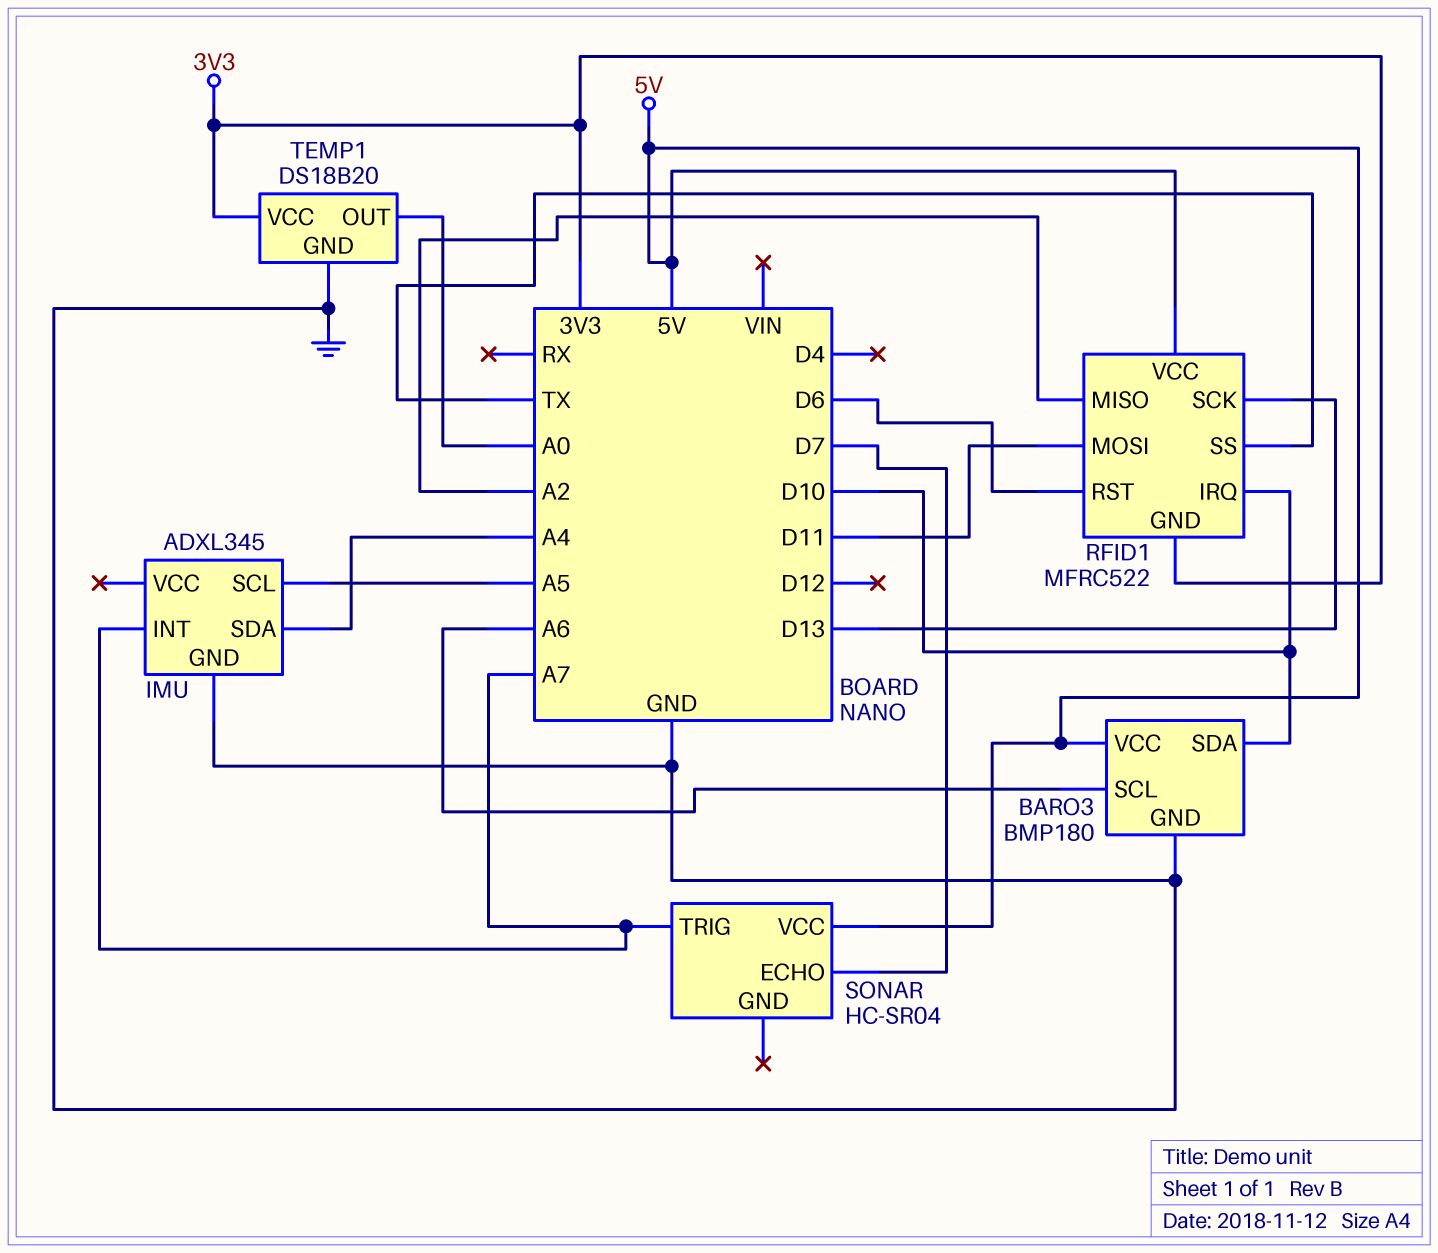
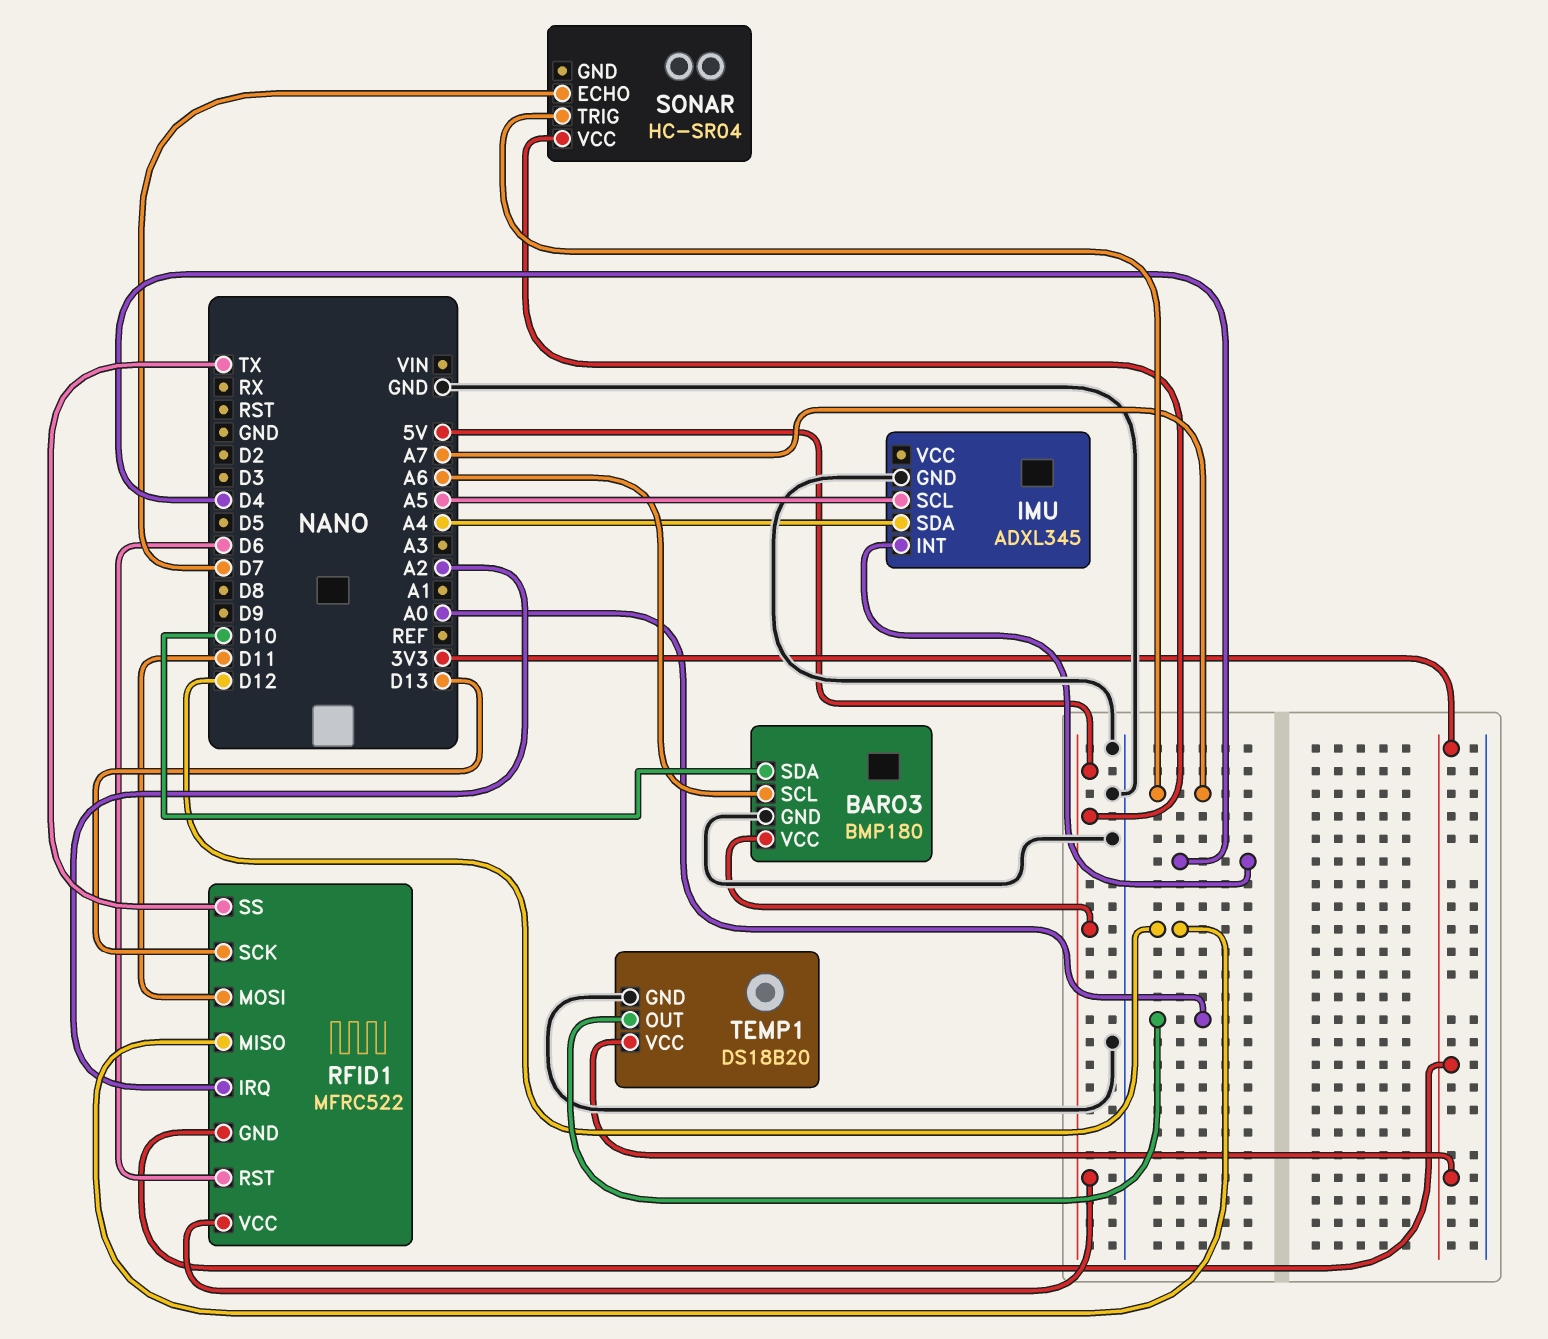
IMU pin INT: A7 -> D4
RFID1 pin IRQ: D10 -> A2
RFID1 pin MISO: A2 -> D12

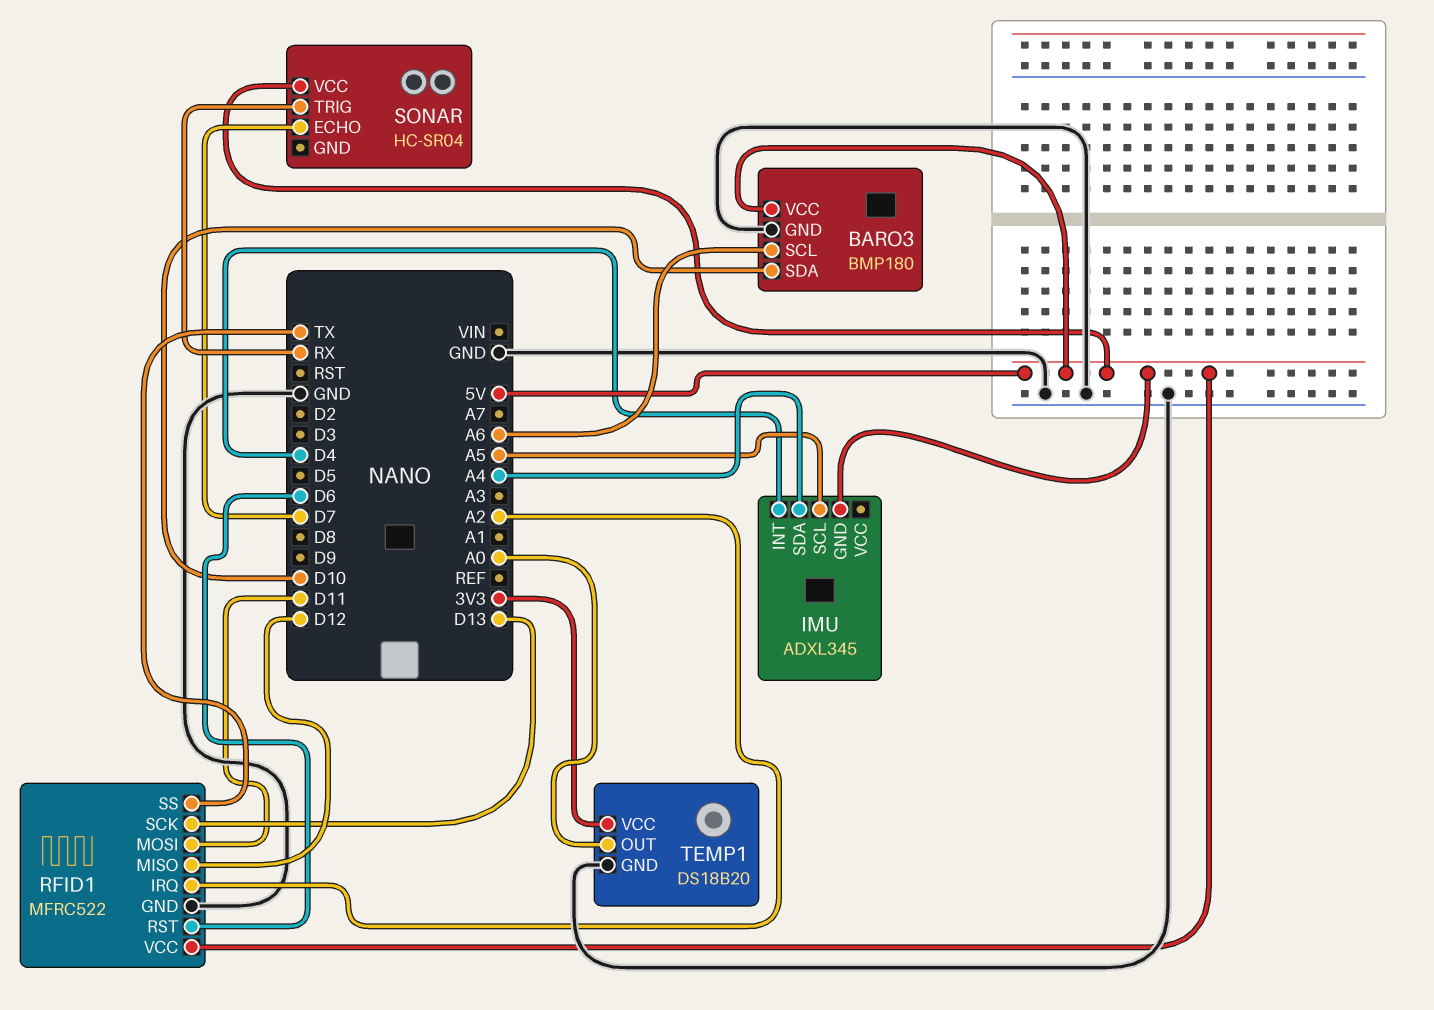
IMU pin GND: GND -> 5V
RFID1 pin GND: 3V3 -> GND
SONAR pin TRIG: A7 -> RX

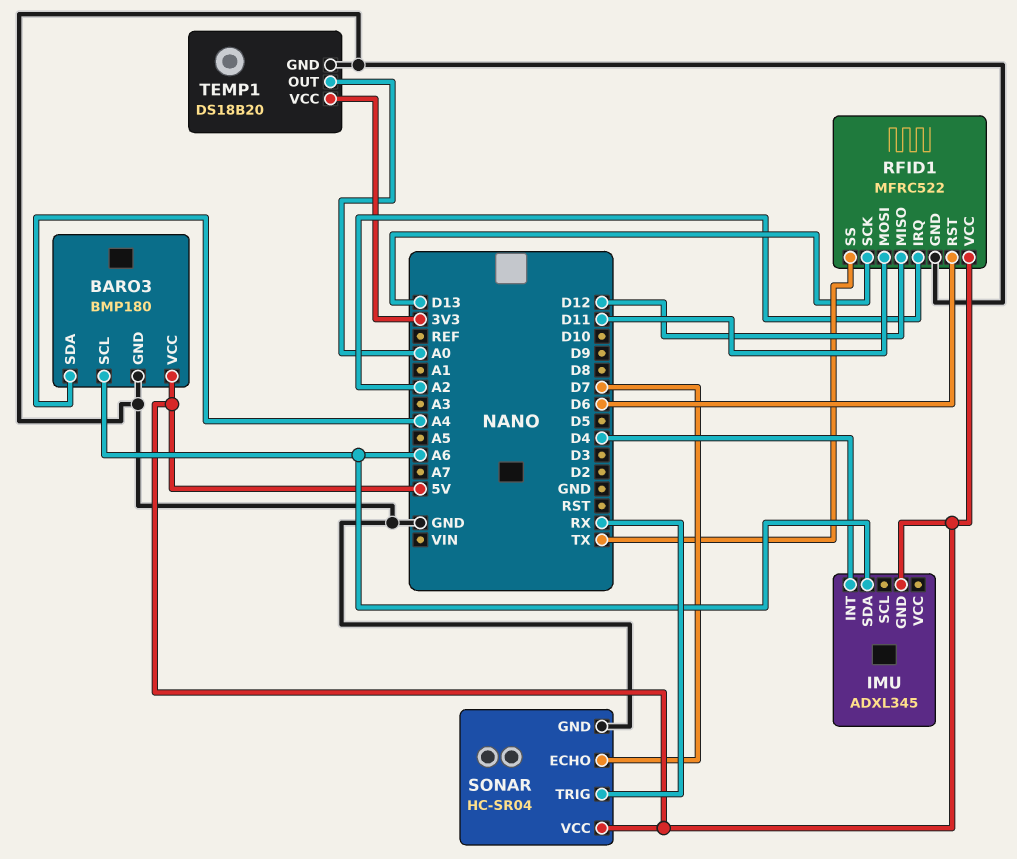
BARO3 pin SDA: D10 -> A4
IMU pin SCL: A5 -> none
IMU pin SDA: A4 -> A6
SONAR pin GND: none -> GND

